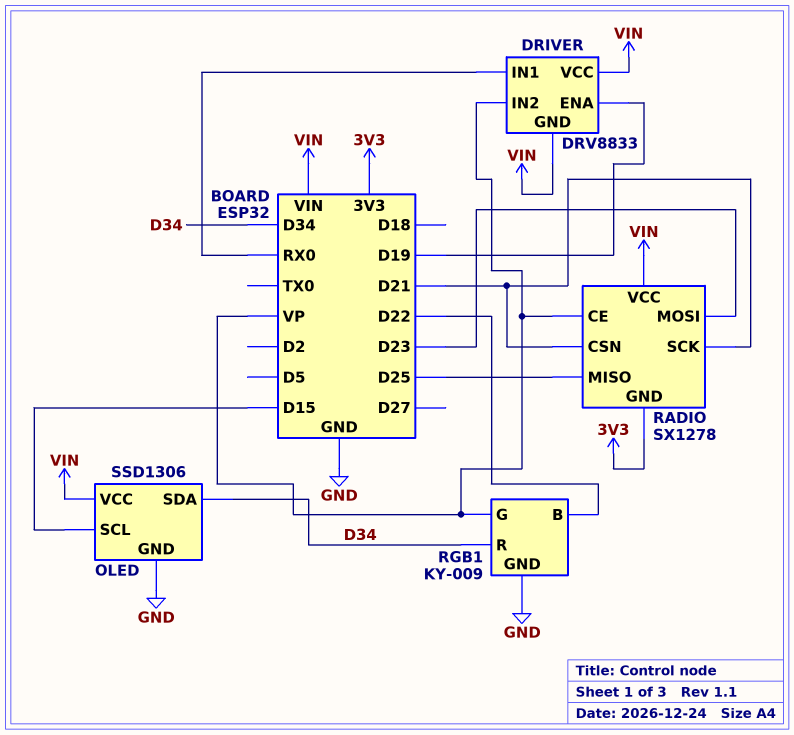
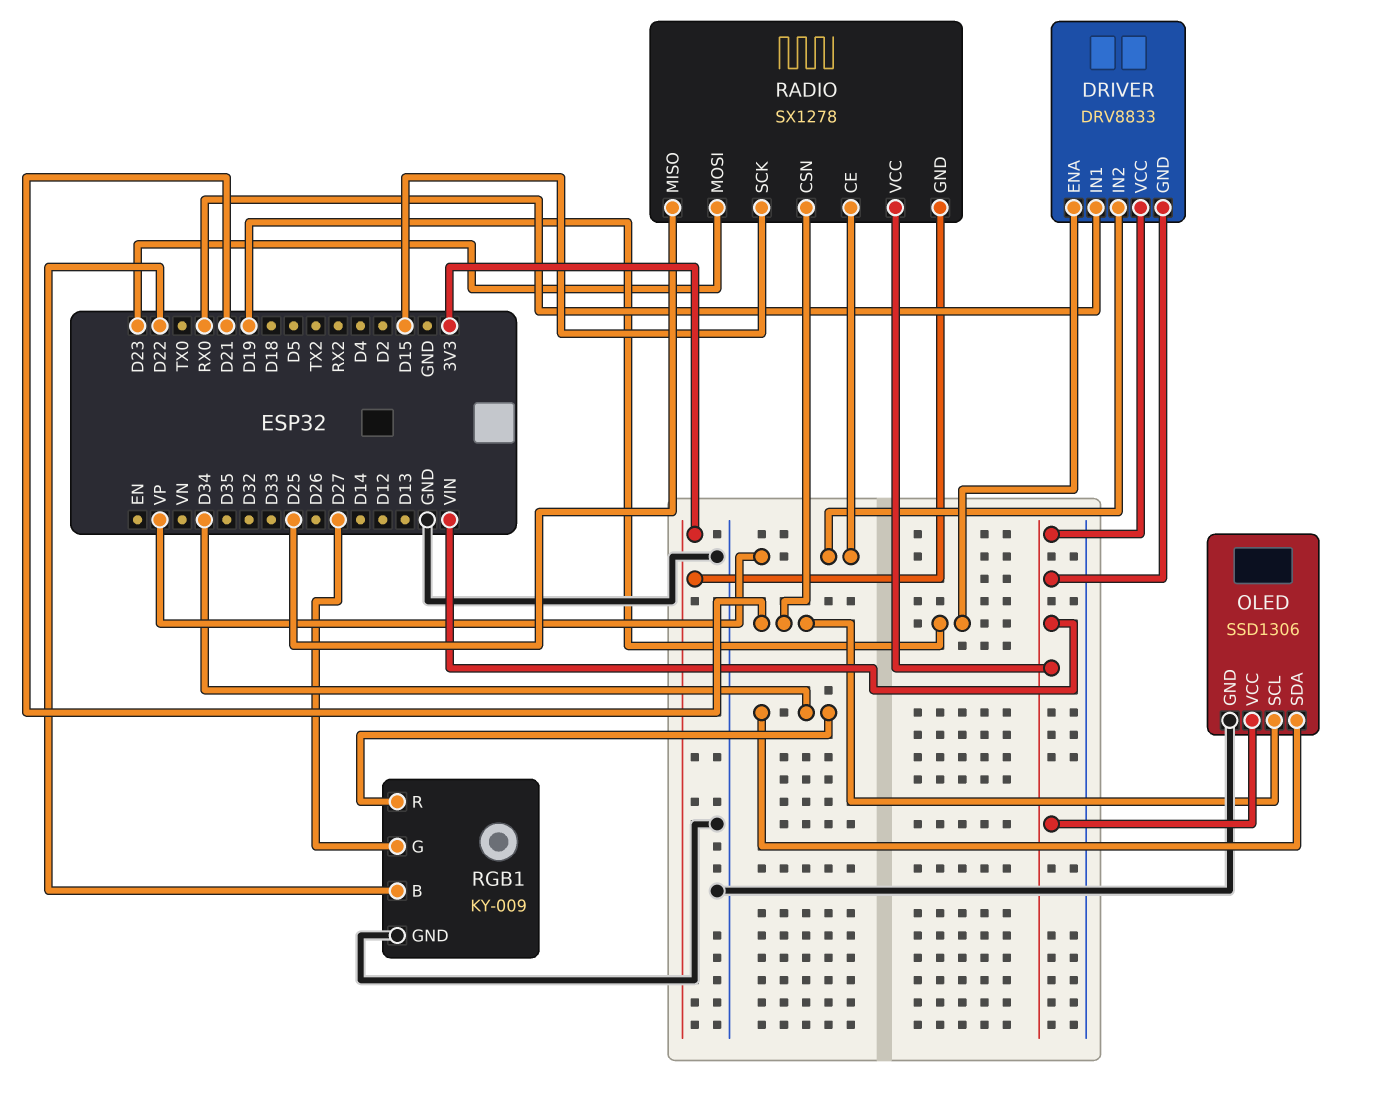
OLED pin SCL: D15 -> D21
RADIO pin SCK: D21 -> D15
RGB1 pin G: VP -> D27

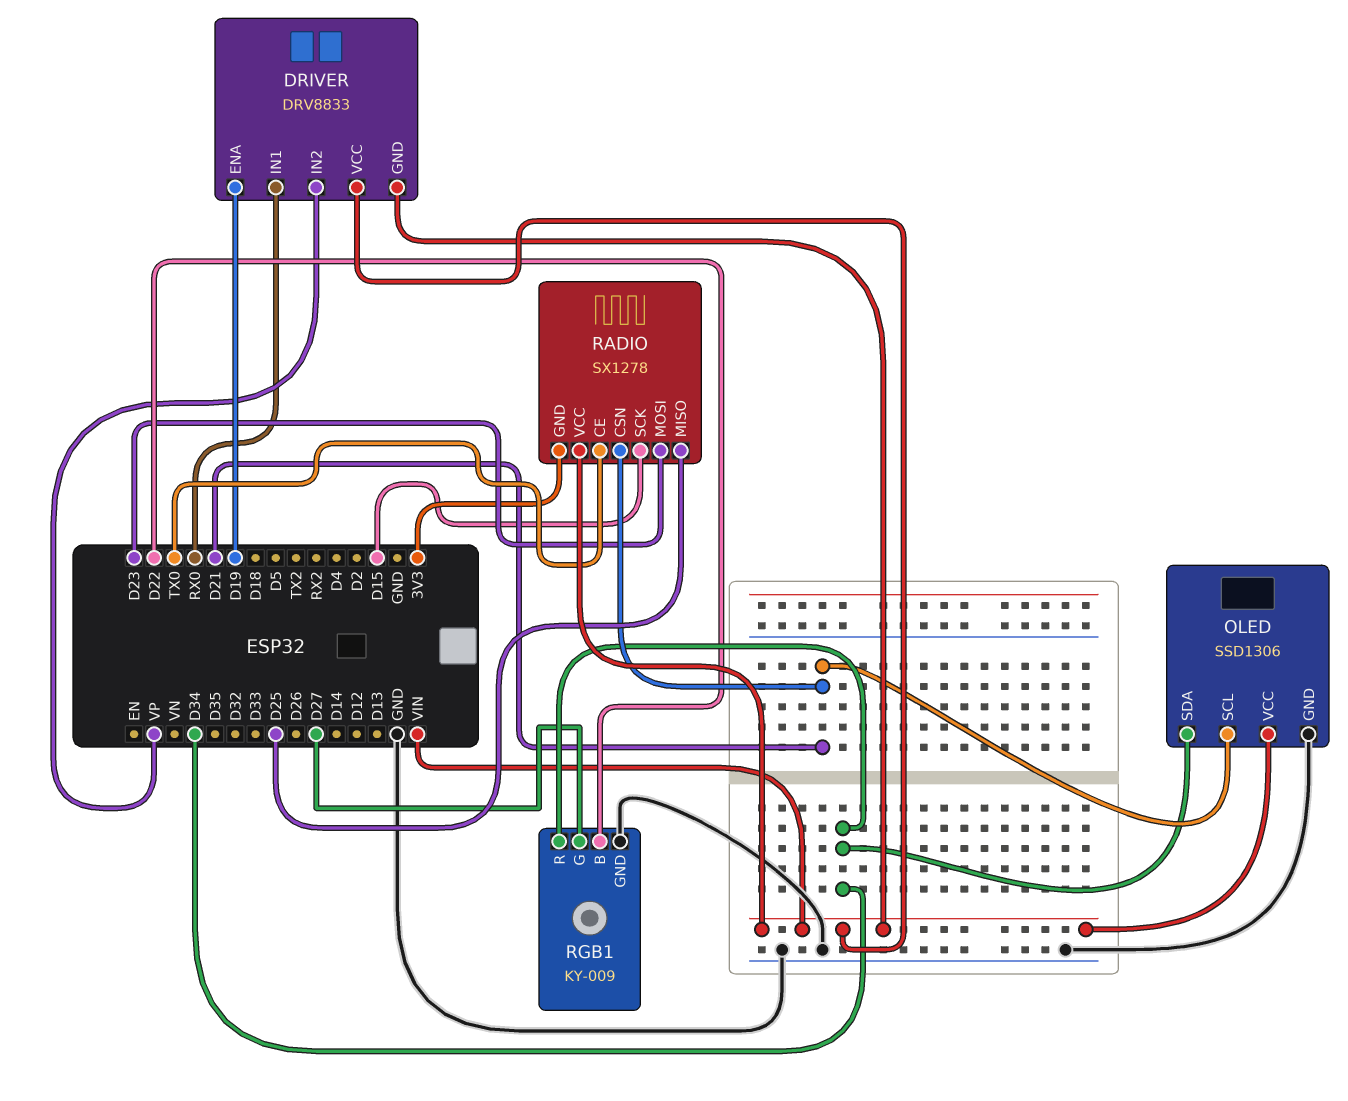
RADIO pin CE: VP -> TX0

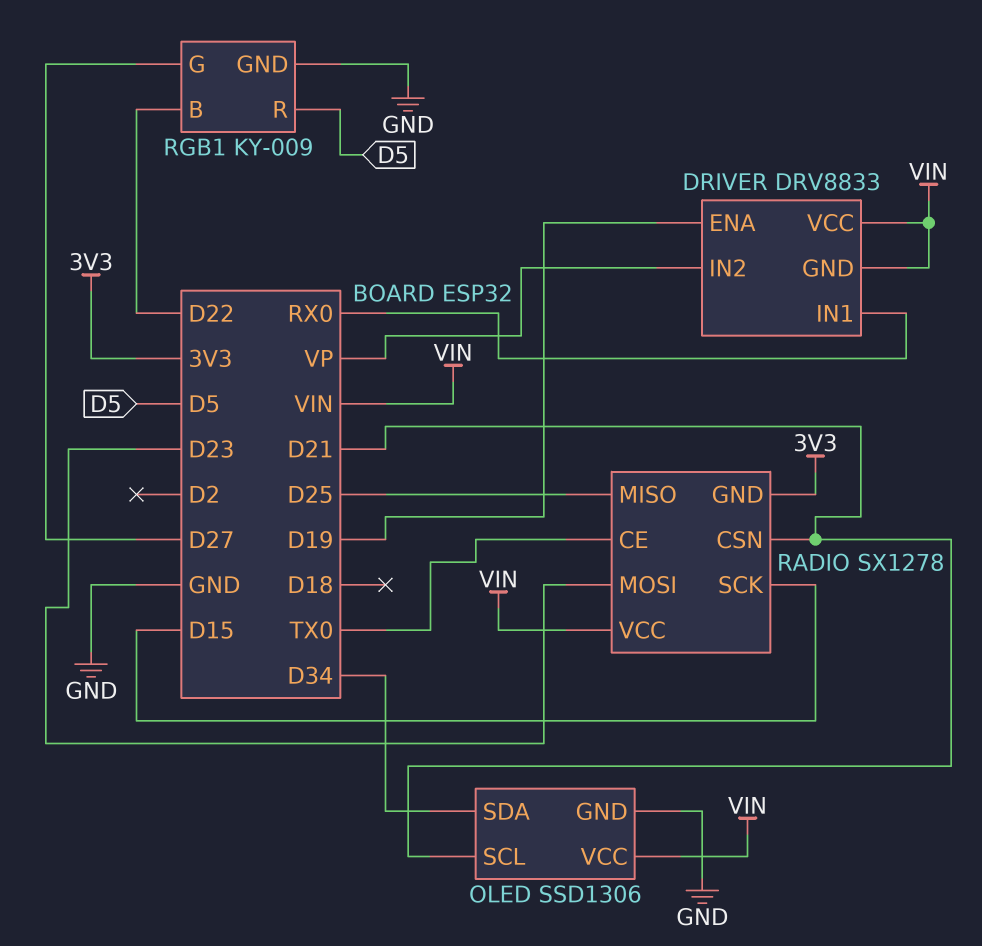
RGB1 pin R: D34 -> D5

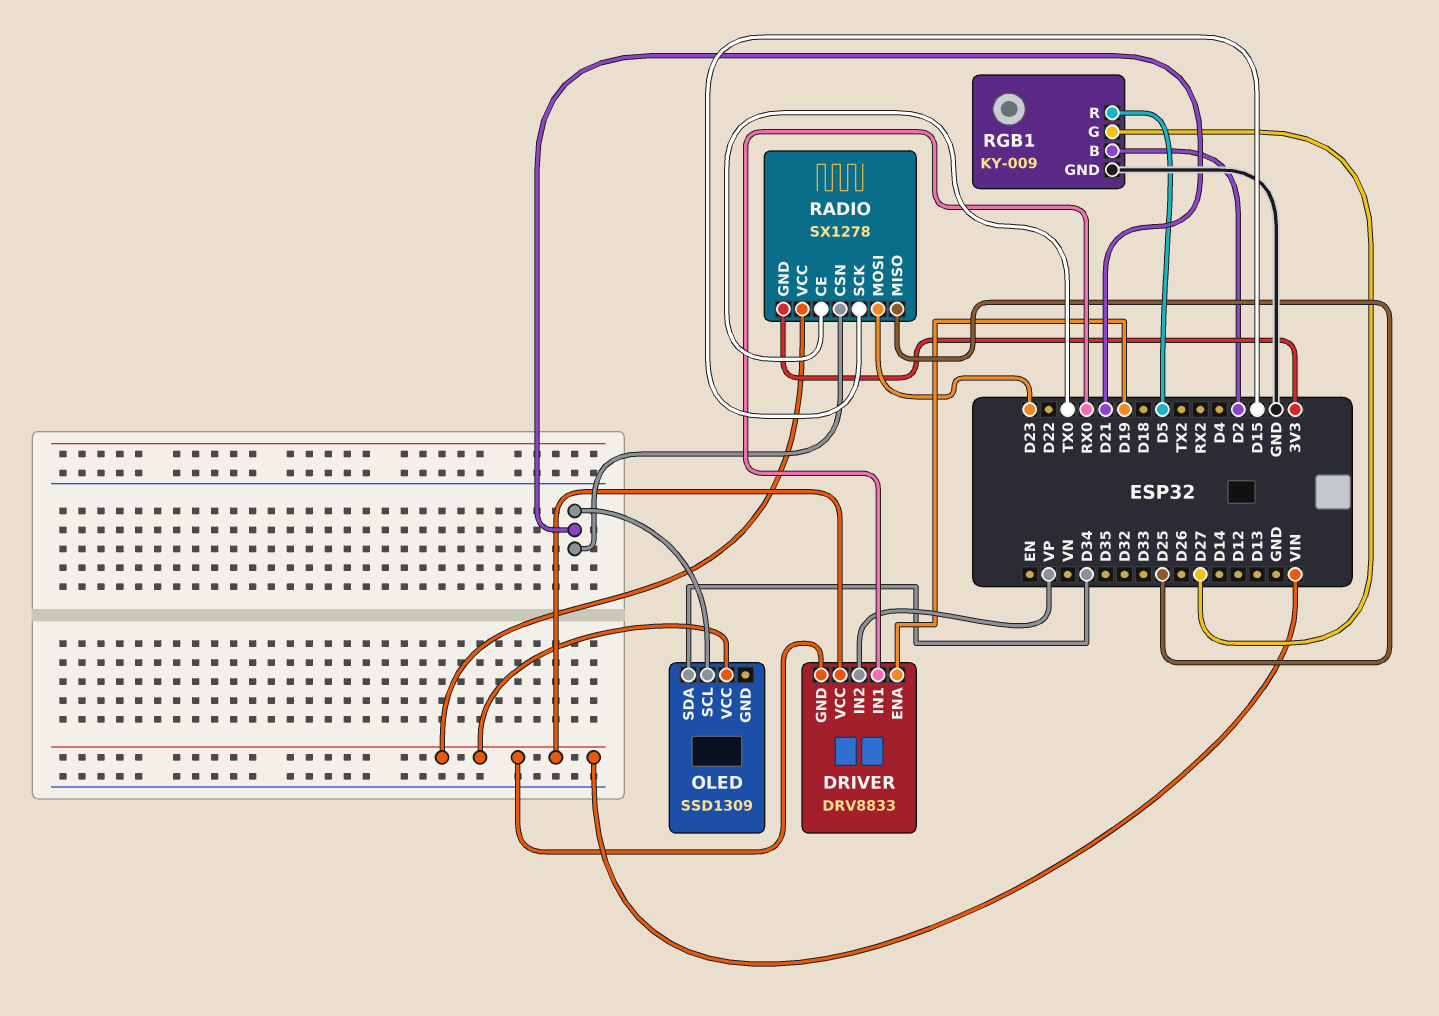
OLED: SSD1306 -> SSD1309
OLED pin GND: GND -> none
RGB1 pin B: D22 -> D2

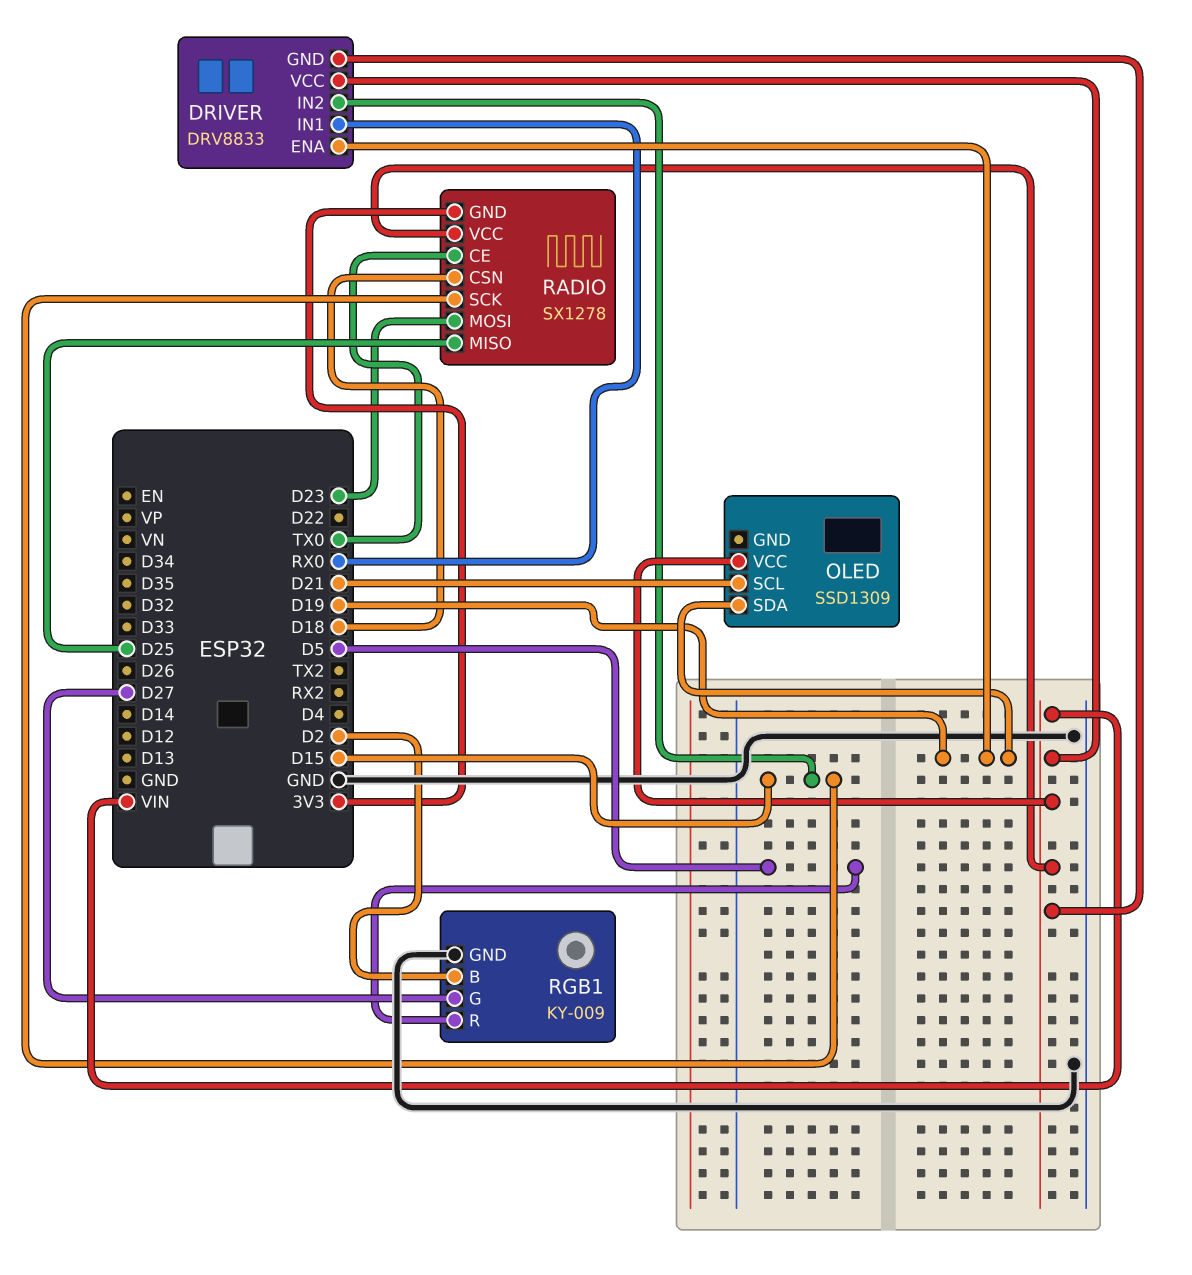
DRIVER pin IN2: VP -> D15
OLED pin SDA: D34 -> D19
RADIO pin CSN: D21 -> D18

